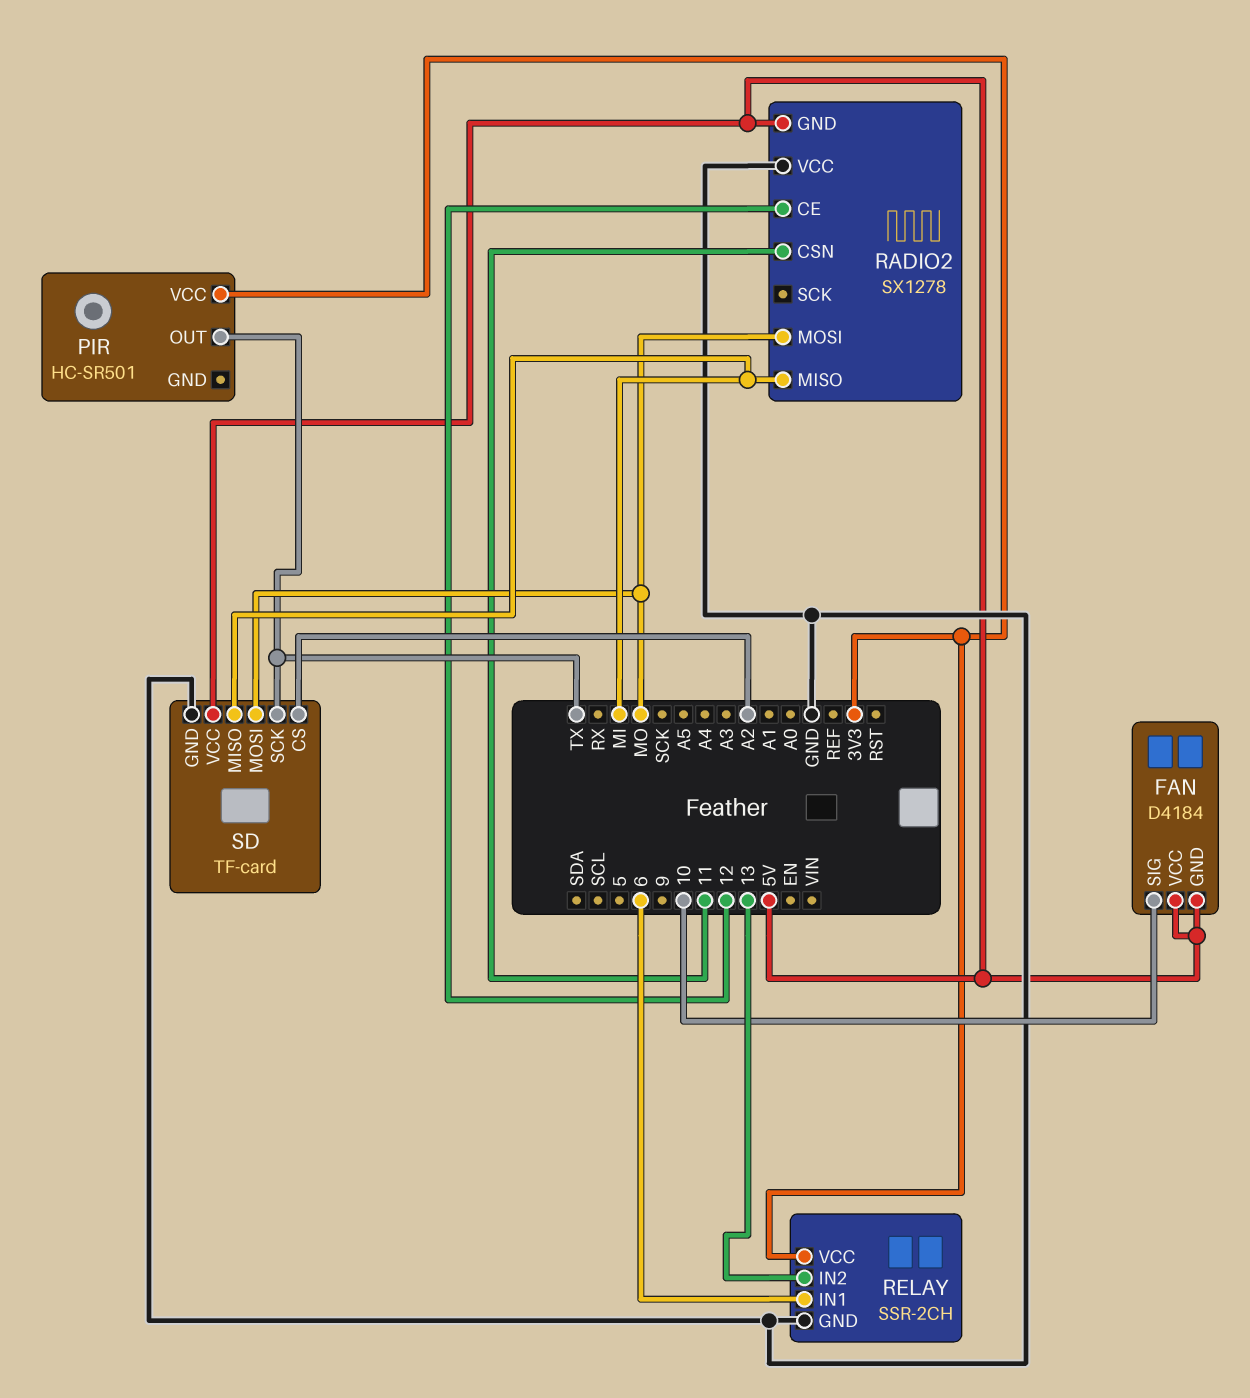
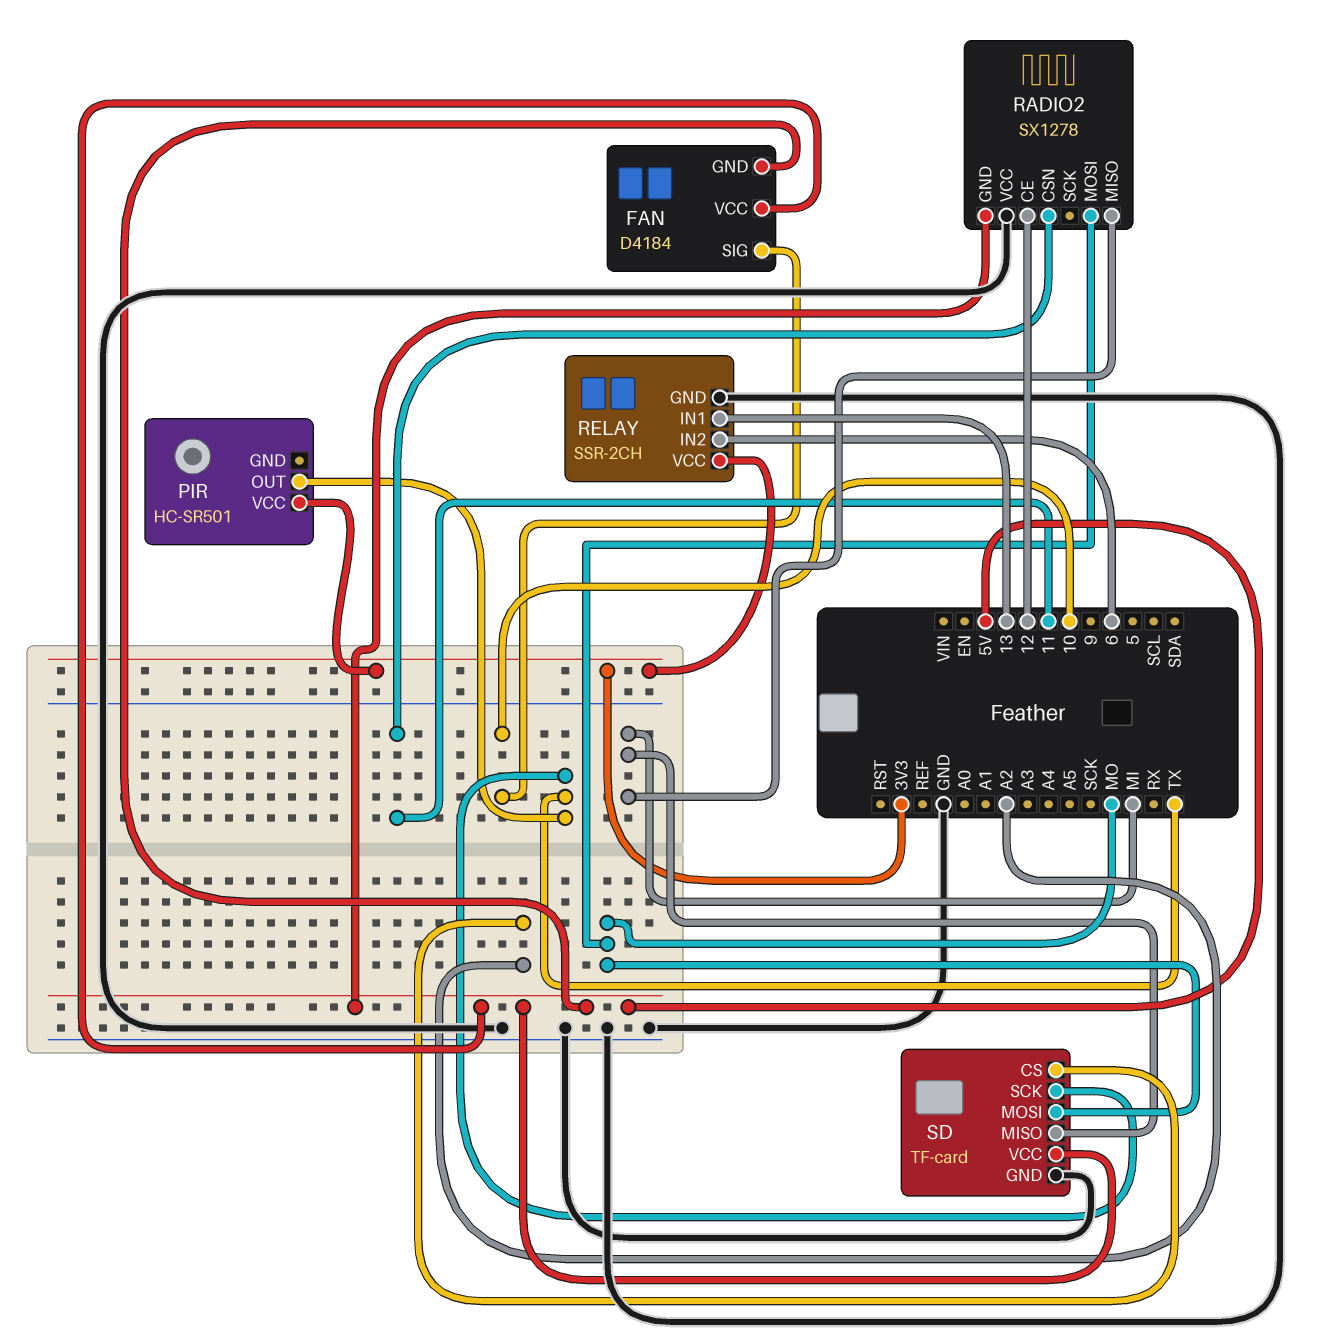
RELAY pin IN1: 6 -> 13
RELAY pin IN2: 13 -> 6

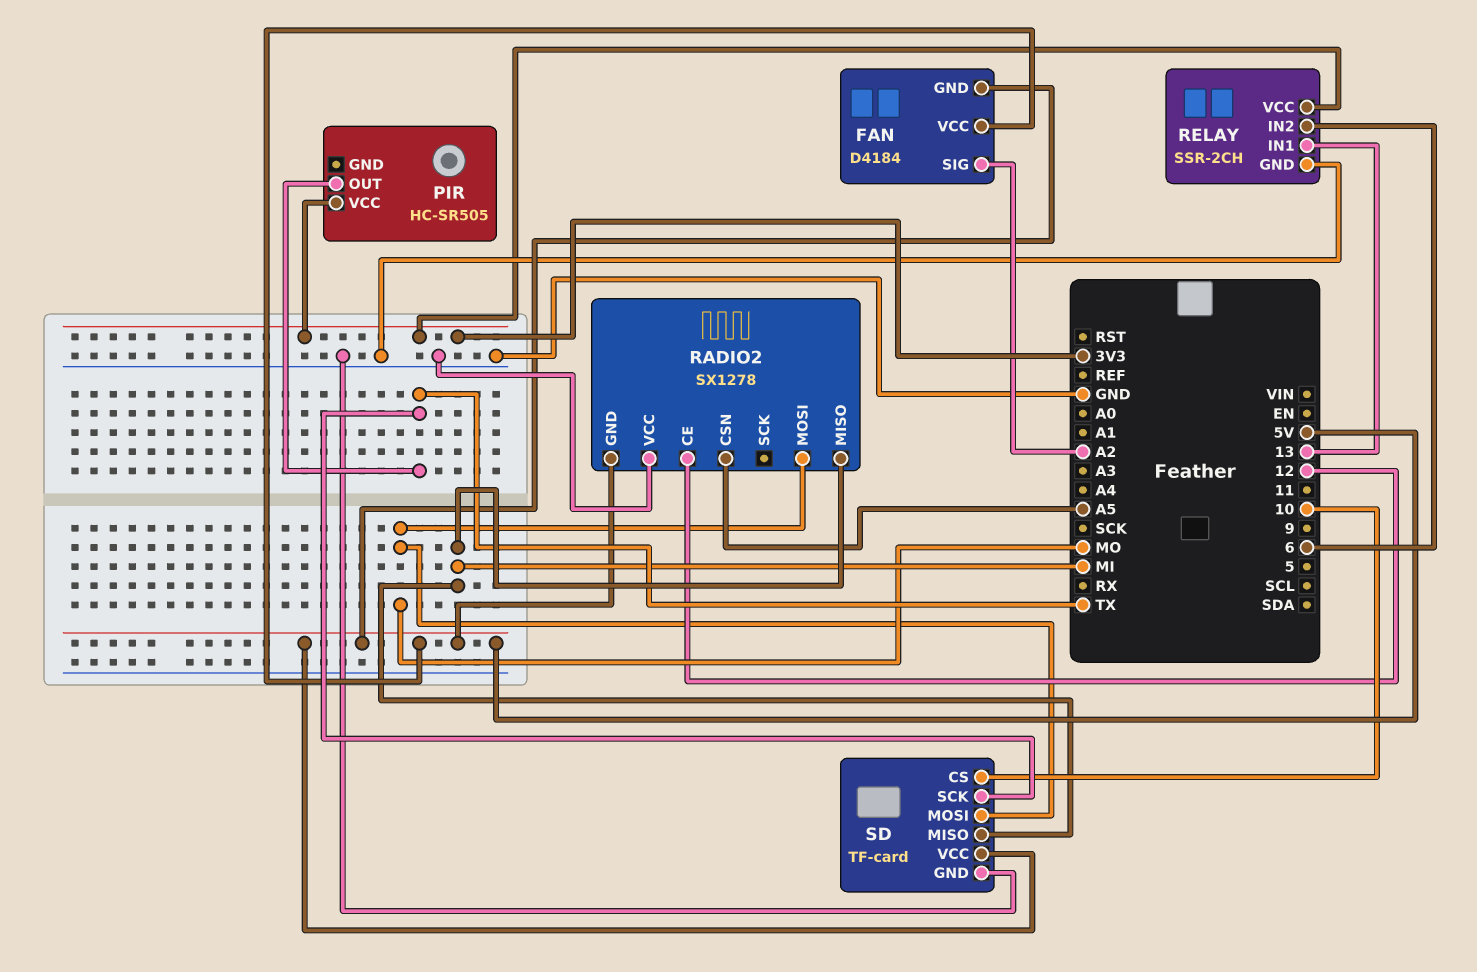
FAN pin SIG: 10 -> A2
PIR: HC-SR501 -> HC-SR505
RADIO2 pin CSN: 11 -> A5
SD pin CS: A2 -> 10

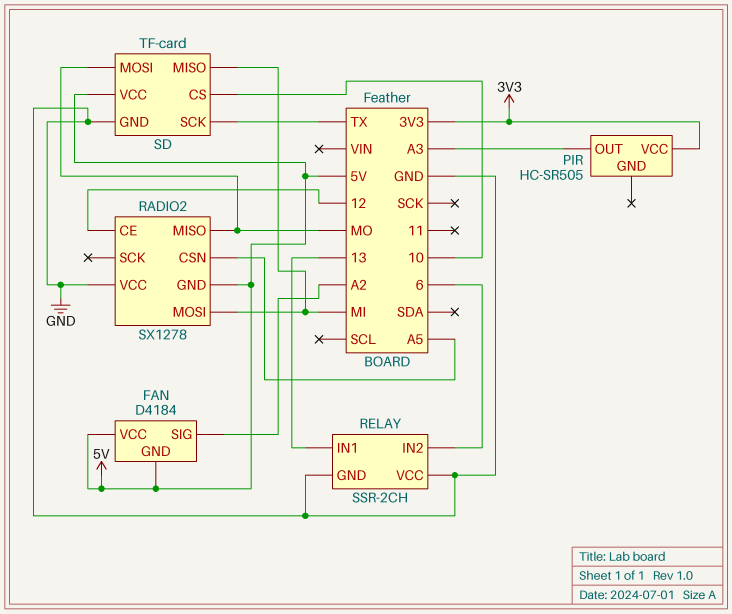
PIR pin OUT: TX -> A3
RADIO2 pin MISO: MI -> MO
RADIO2 pin MOSI: MO -> MI
RELAY pin VCC: 3V3 -> GND

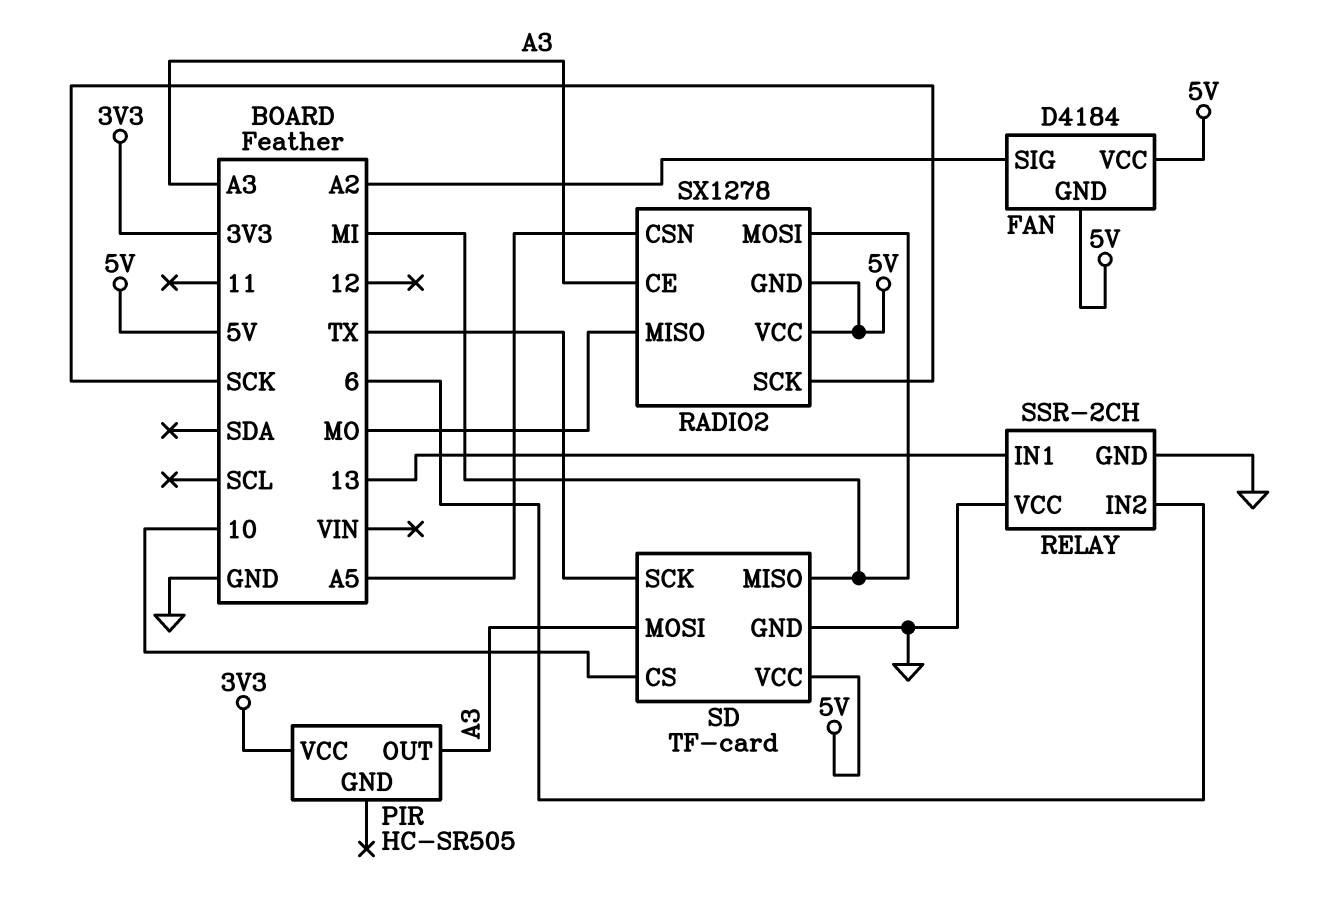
RADIO2 pin CE: 12 -> A3
RADIO2 pin SCK: none -> SCK
RADIO2 pin VCC: GND -> 5V
SD pin MOSI: MO -> A3

